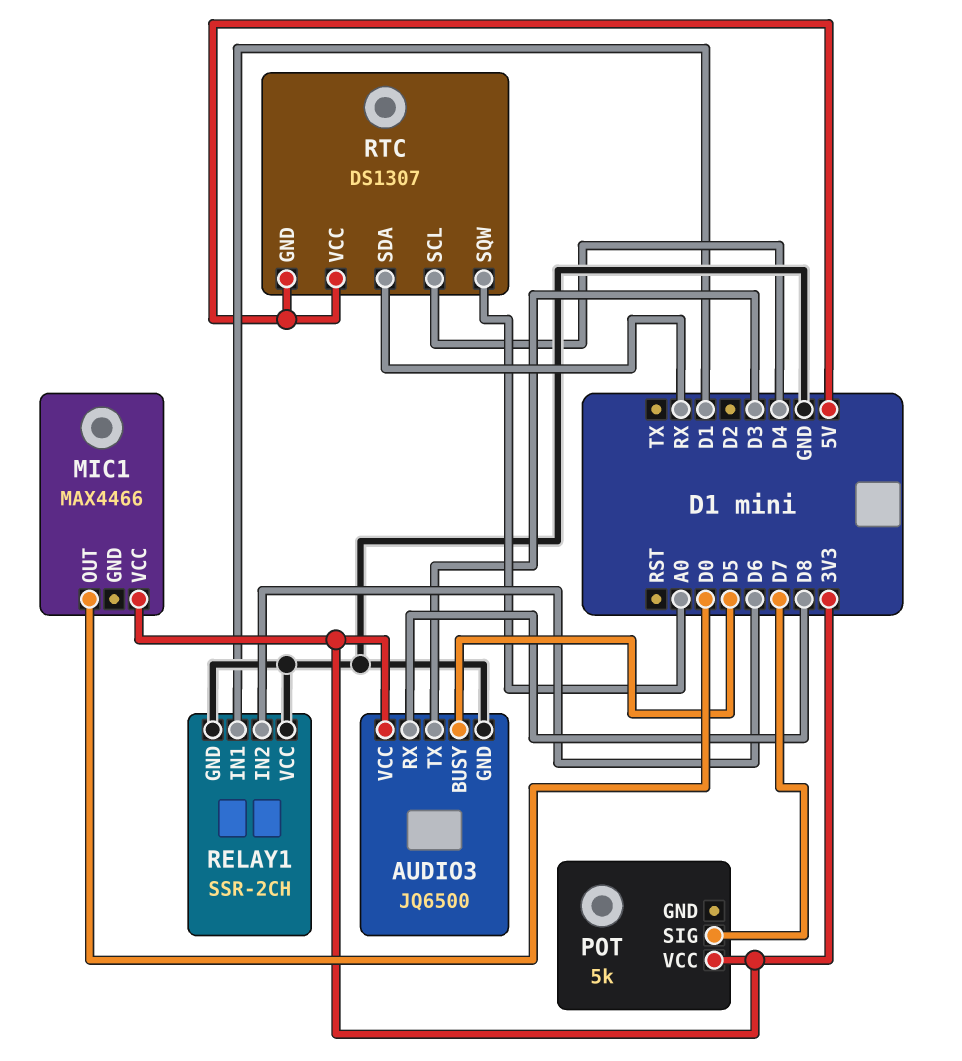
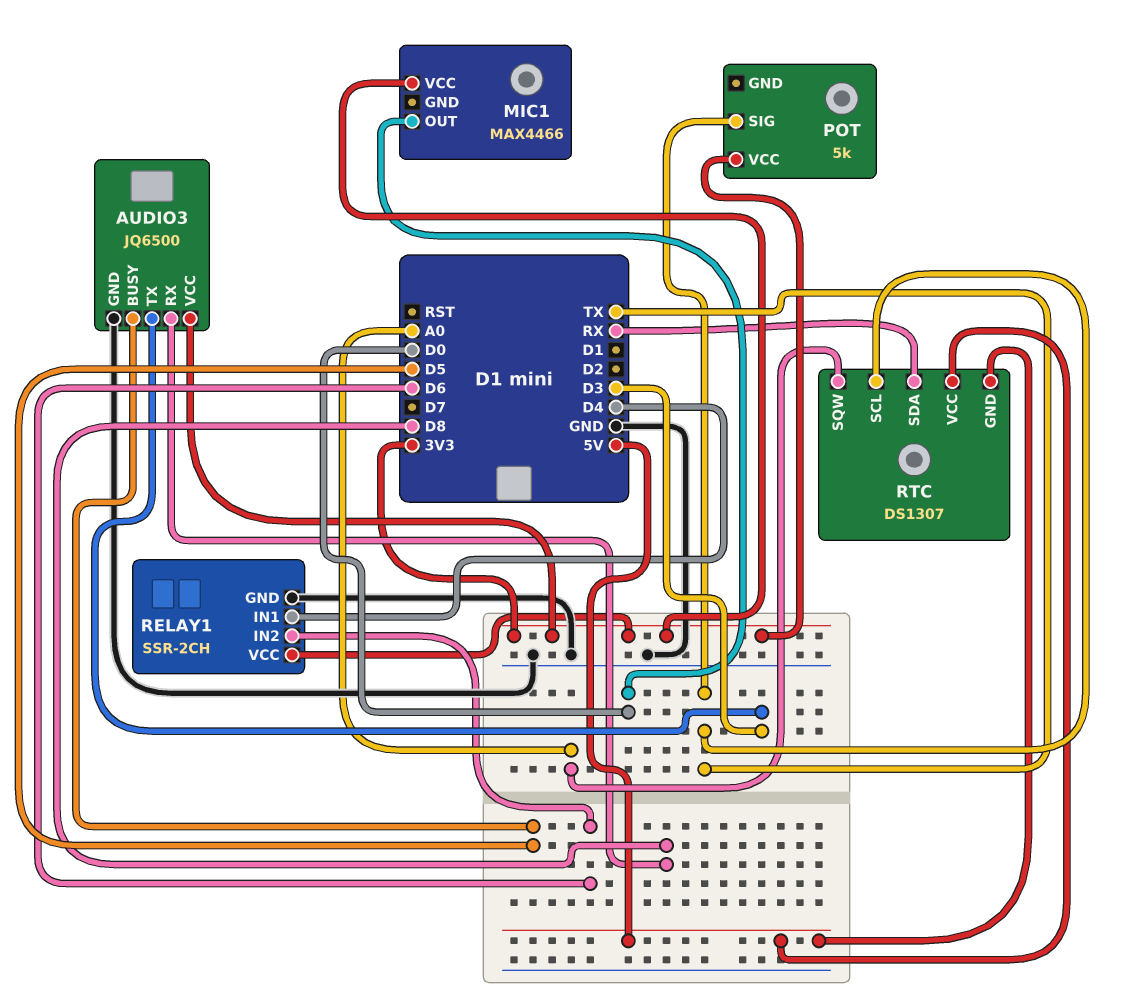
POT pin SIG: D7 -> TX
RELAY1 pin IN1: D1 -> D4
RELAY1 pin VCC: GND -> 3V3
RTC pin SCL: D4 -> TX

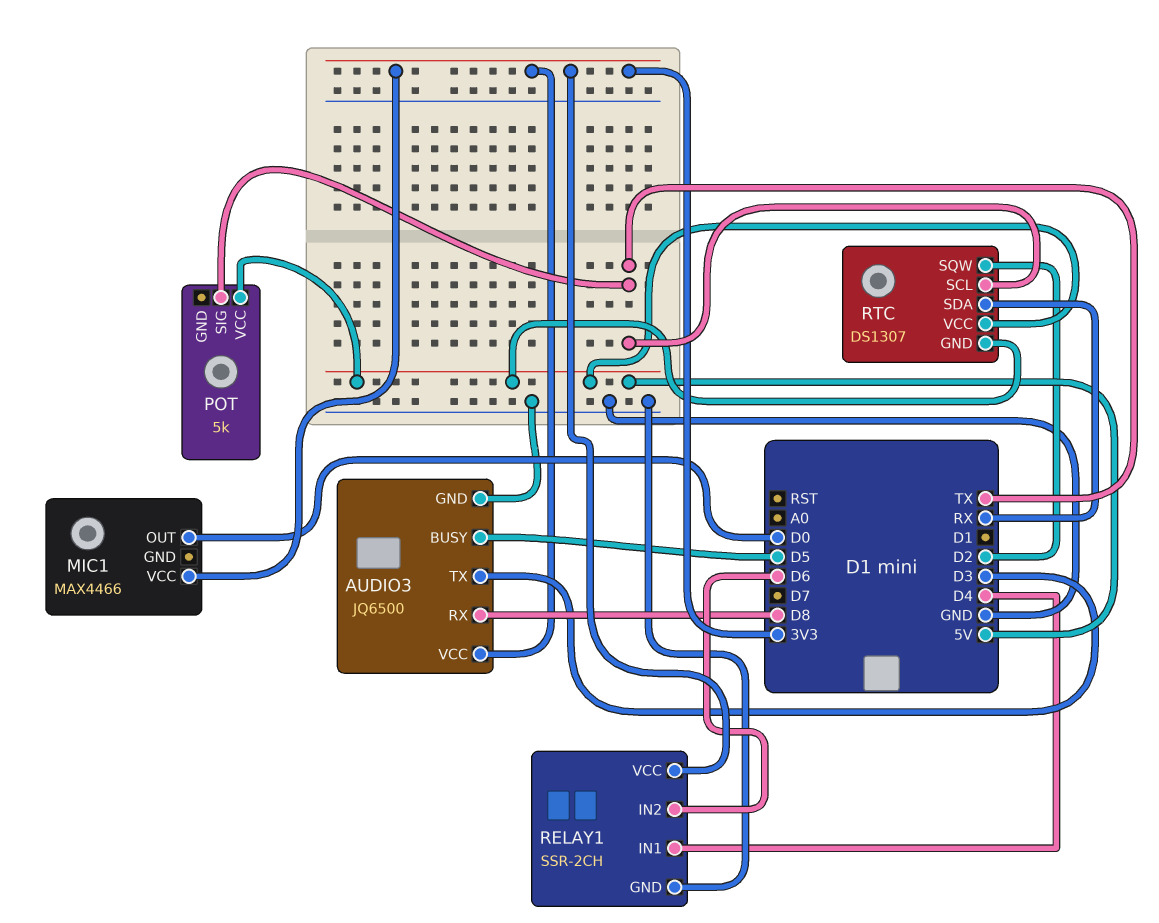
POT pin VCC: 3V3 -> 5V
RTC pin SQW: A0 -> D2

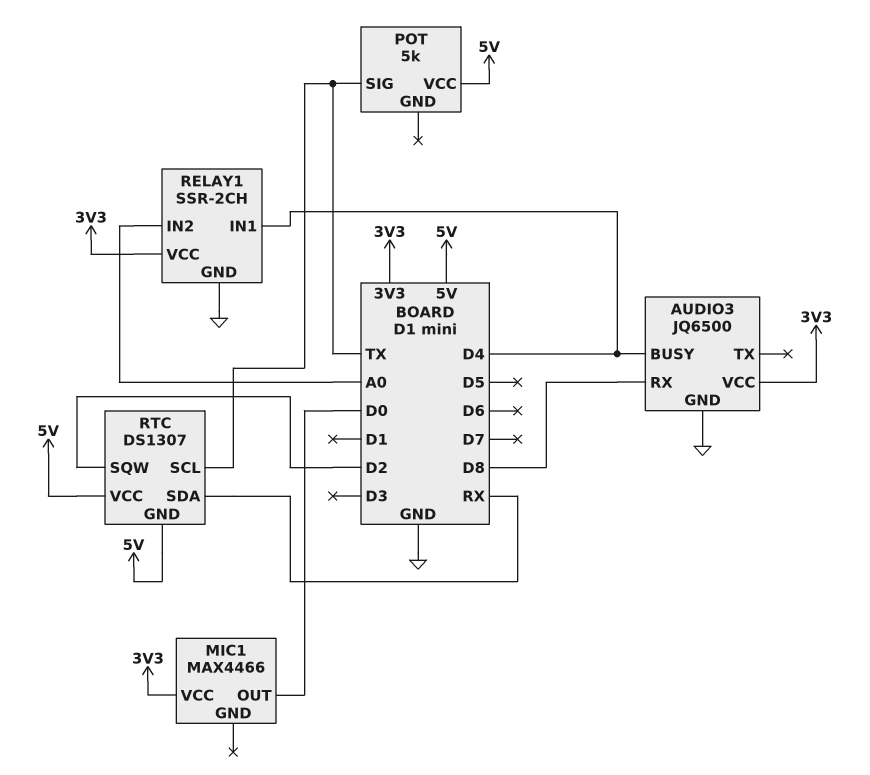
AUDIO3 pin BUSY: D5 -> D4
AUDIO3 pin TX: D3 -> none
RELAY1 pin IN2: D6 -> A0

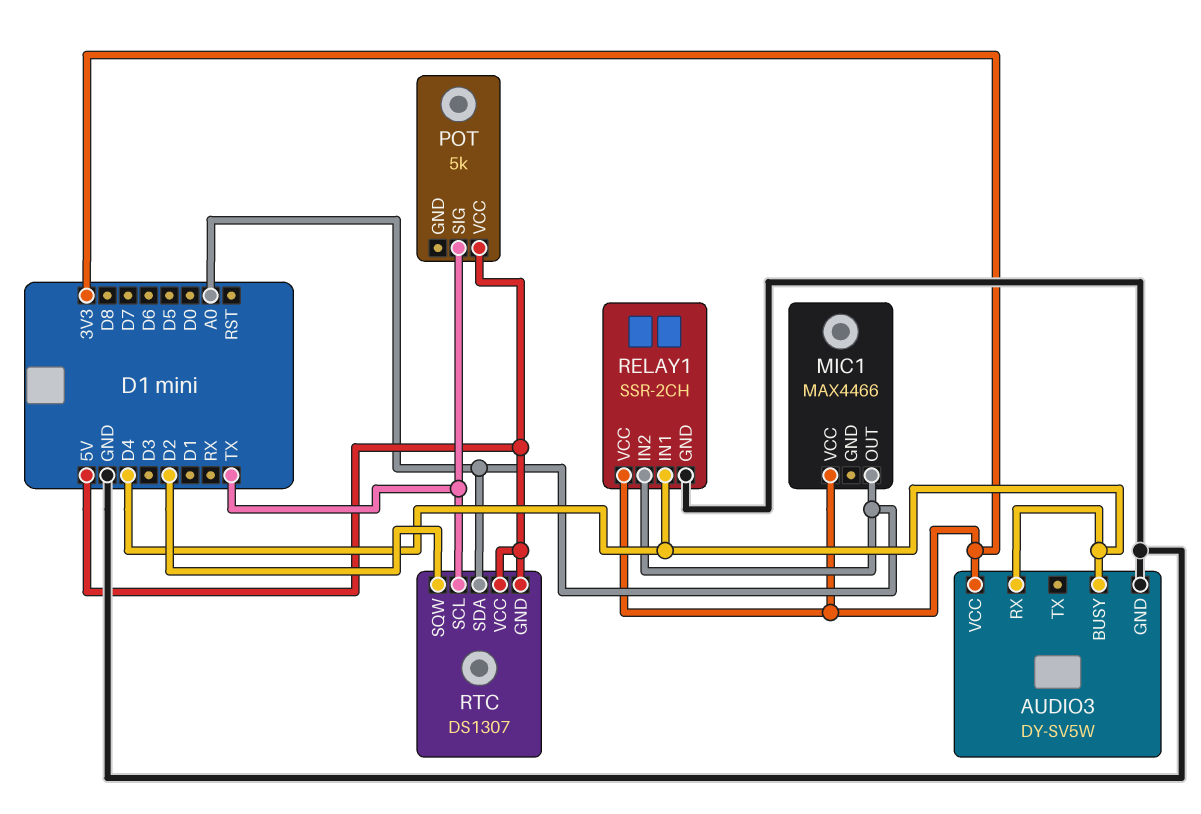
AUDIO3: JQ6500 -> DY-SV5W
AUDIO3 pin RX: D8 -> D4
MIC1 pin OUT: D0 -> A0
RTC pin SDA: RX -> A0

